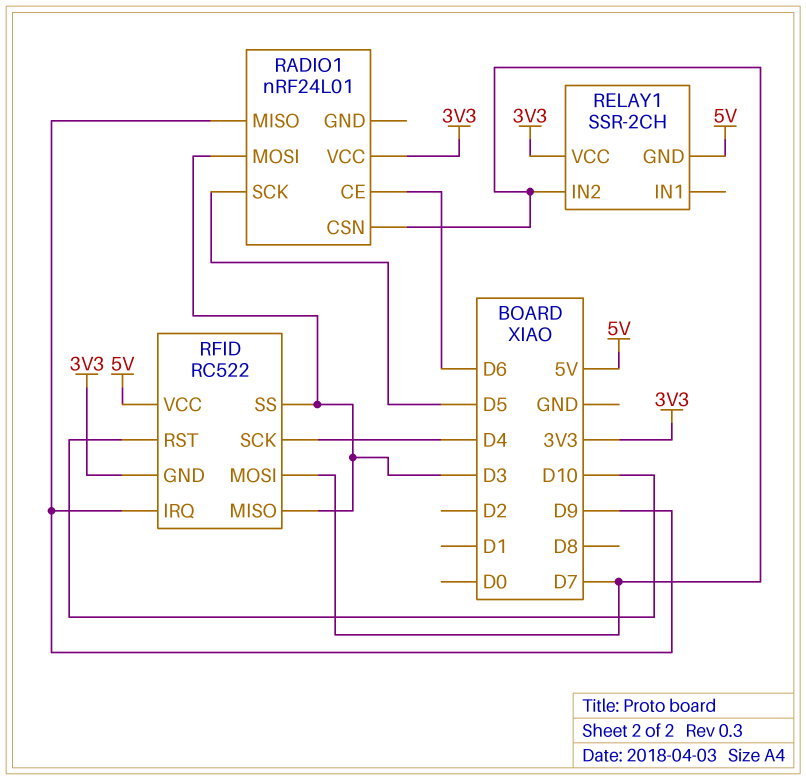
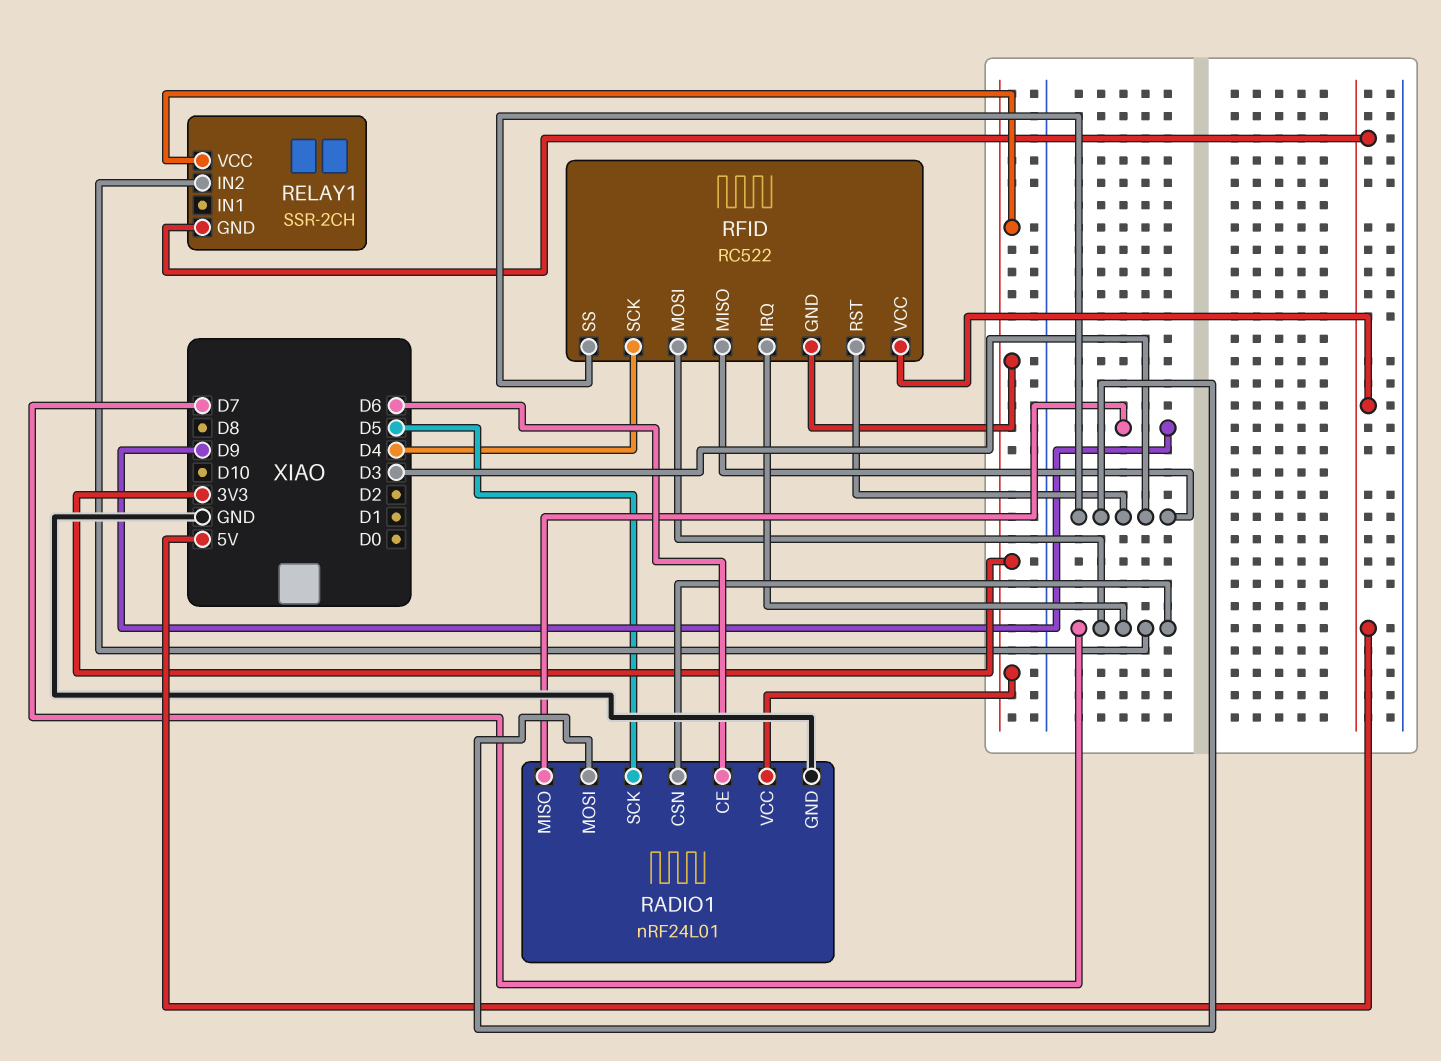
RADIO1 pin GND: none -> GND
RFID pin IRQ: D9 -> D7
RFID pin RST: D10 -> D3

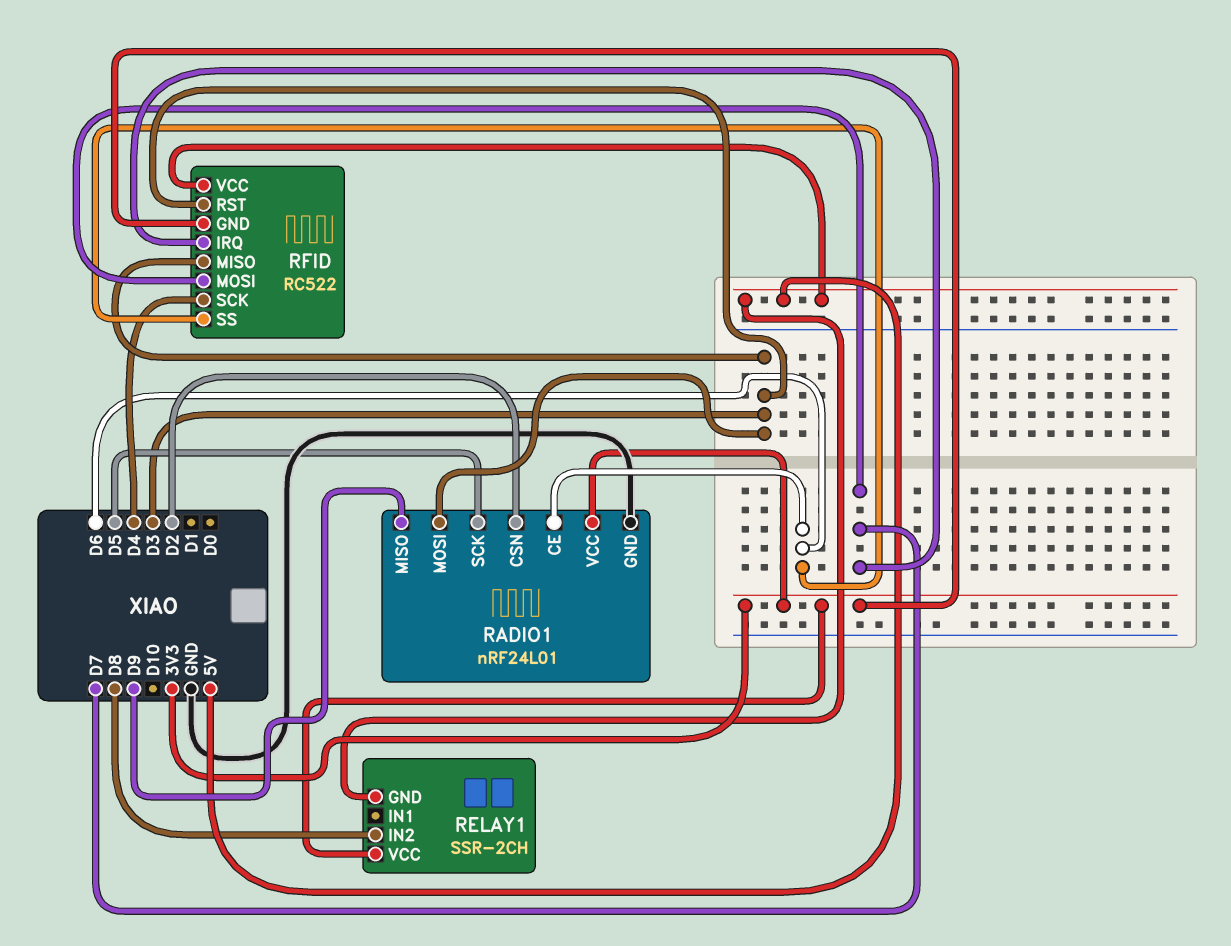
RADIO1 pin CSN: D7 -> D2
RELAY1 pin IN2: D7 -> D8
RFID pin SS: D3 -> D6

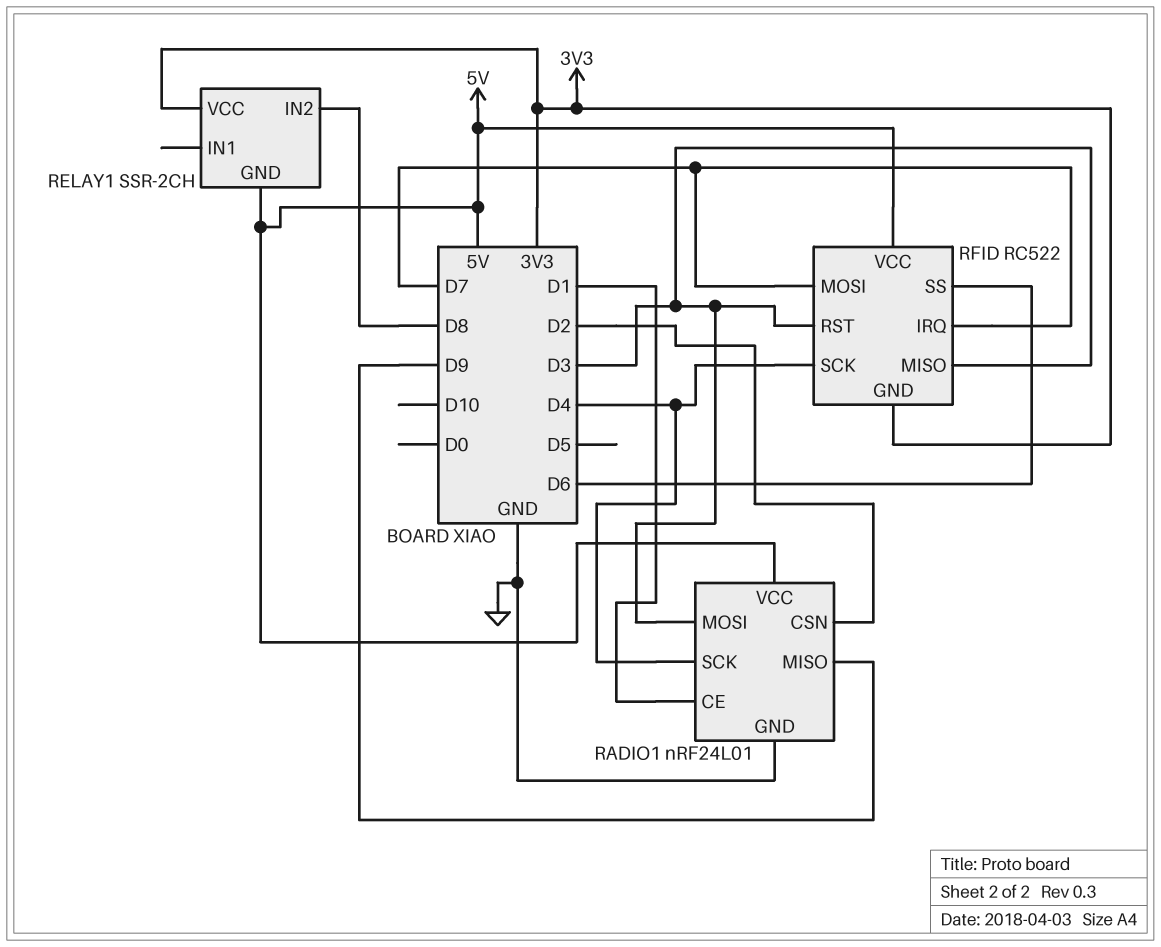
RADIO1 pin CE: D6 -> D1
RADIO1 pin SCK: D5 -> D4
RADIO1 pin VCC: 3V3 -> 5V

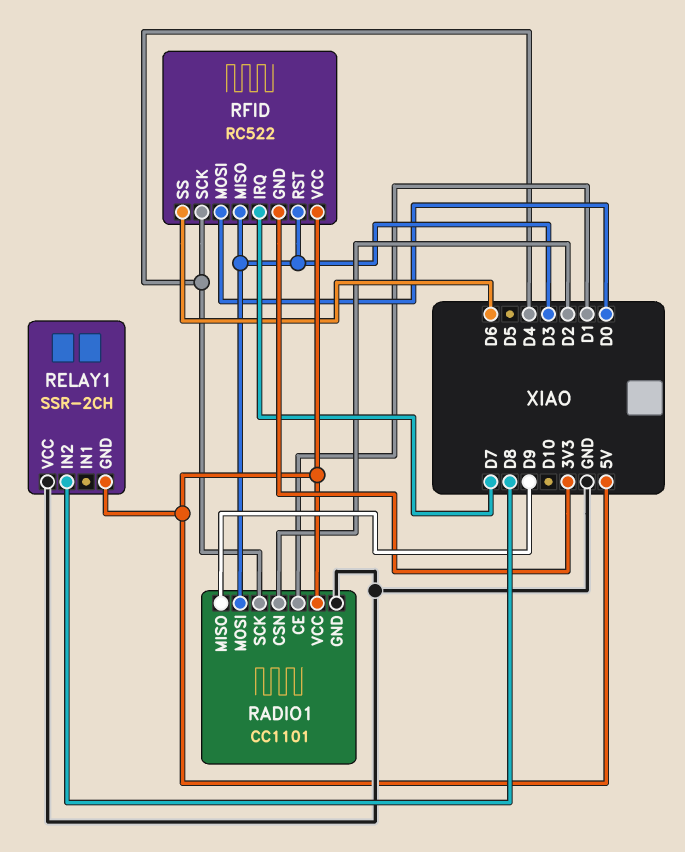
RADIO1: nRF24L01 -> CC1101
RELAY1 pin VCC: 3V3 -> GND
RFID pin MOSI: D7 -> D0

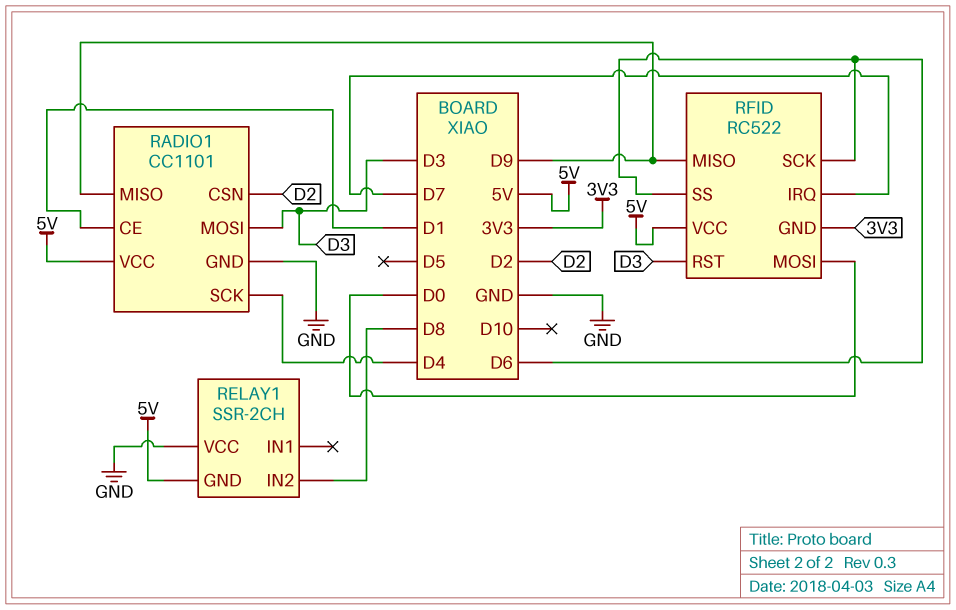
RFID pin MISO: D3 -> D9
RFID pin SCK: D4 -> D6

